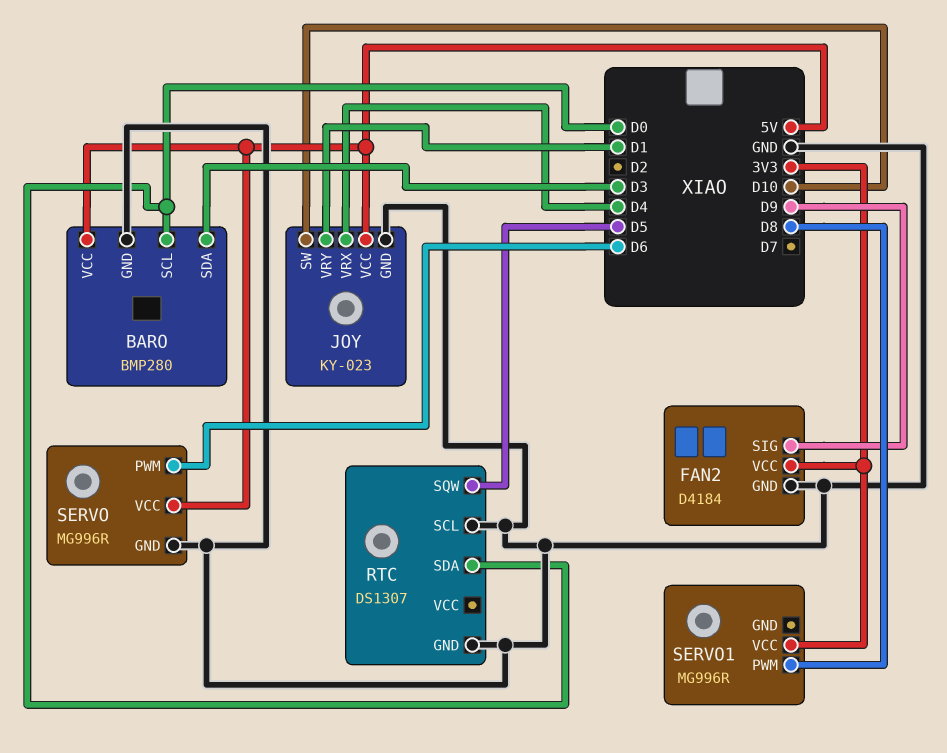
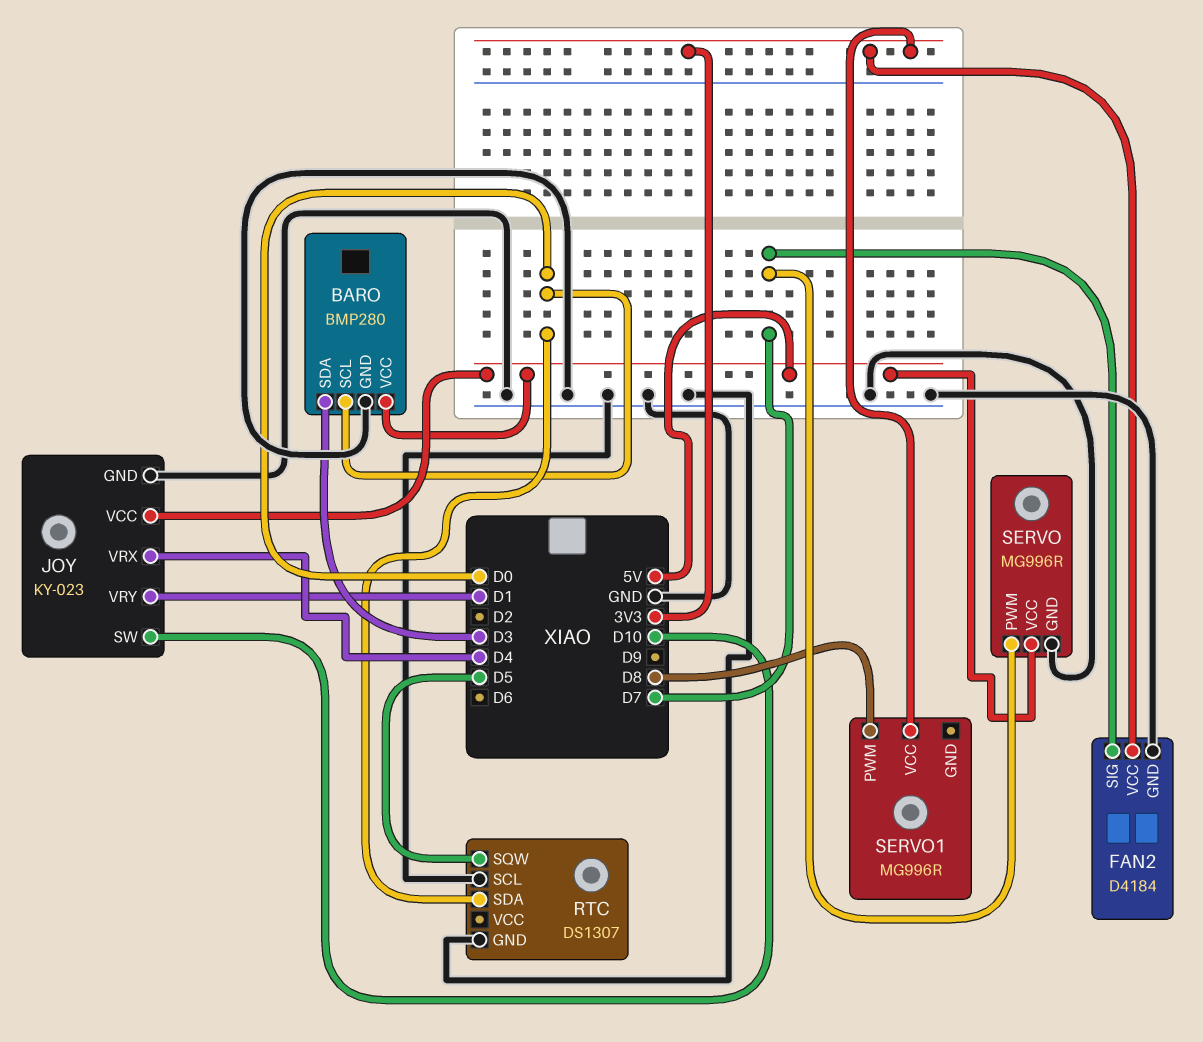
FAN2 pin SIG: D9 -> D7
SERVO pin PWM: D6 -> D7

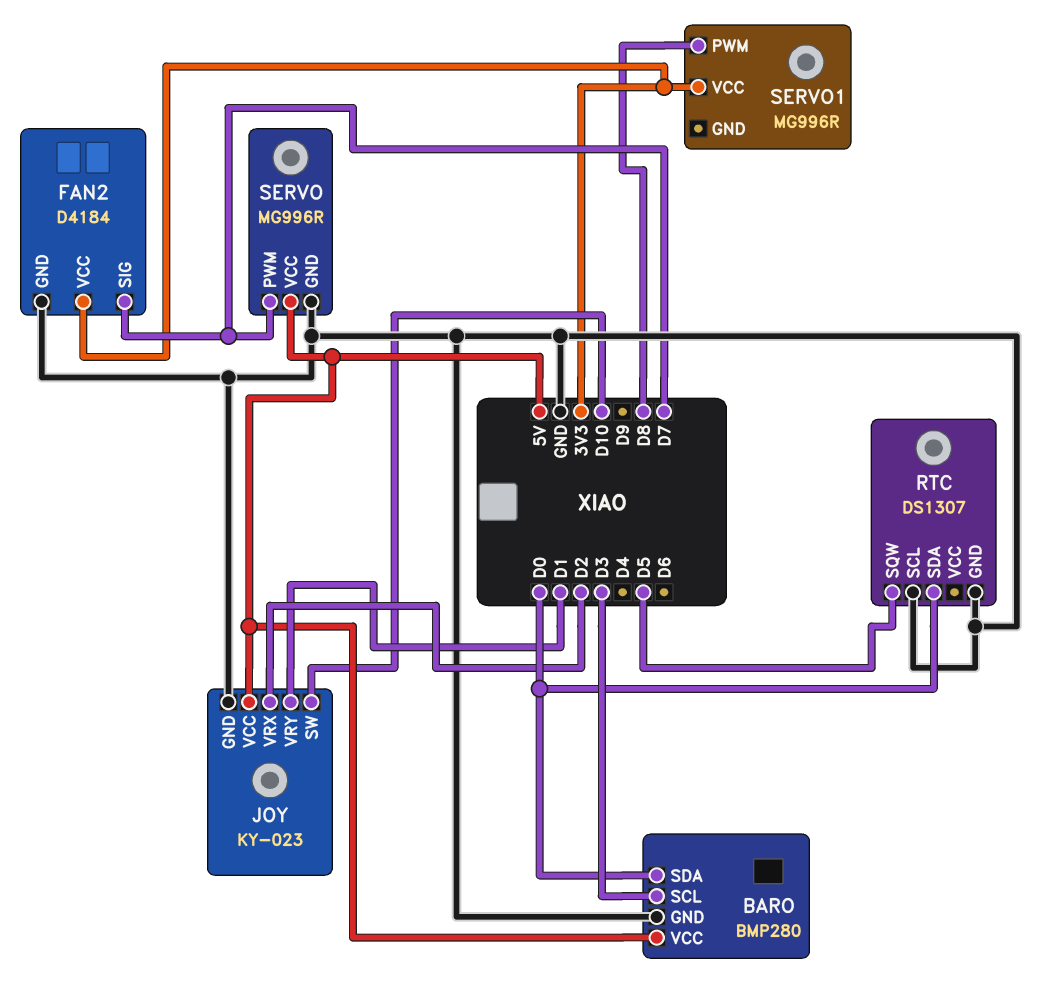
BARO pin SCL: D0 -> D3
BARO pin SDA: D3 -> D0
JOY pin VRX: D4 -> D2

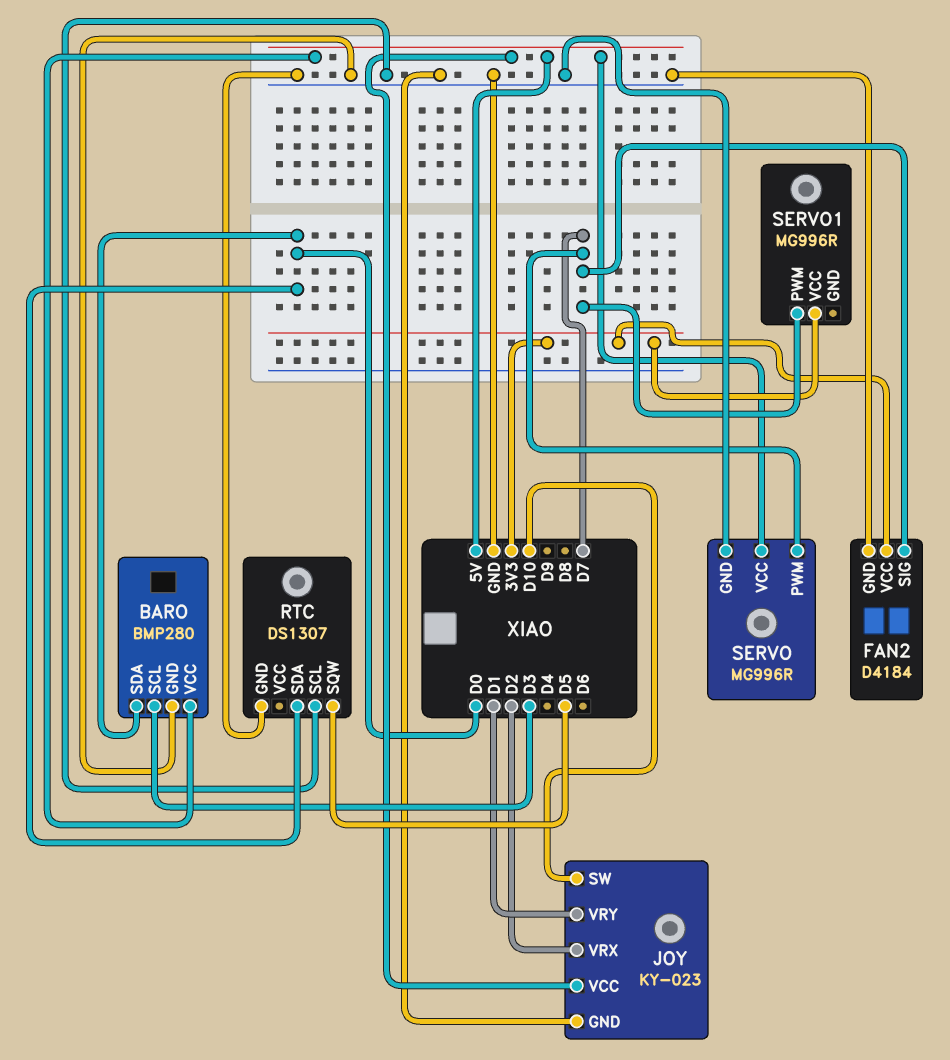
SERVO1 pin PWM: D8 -> D7

